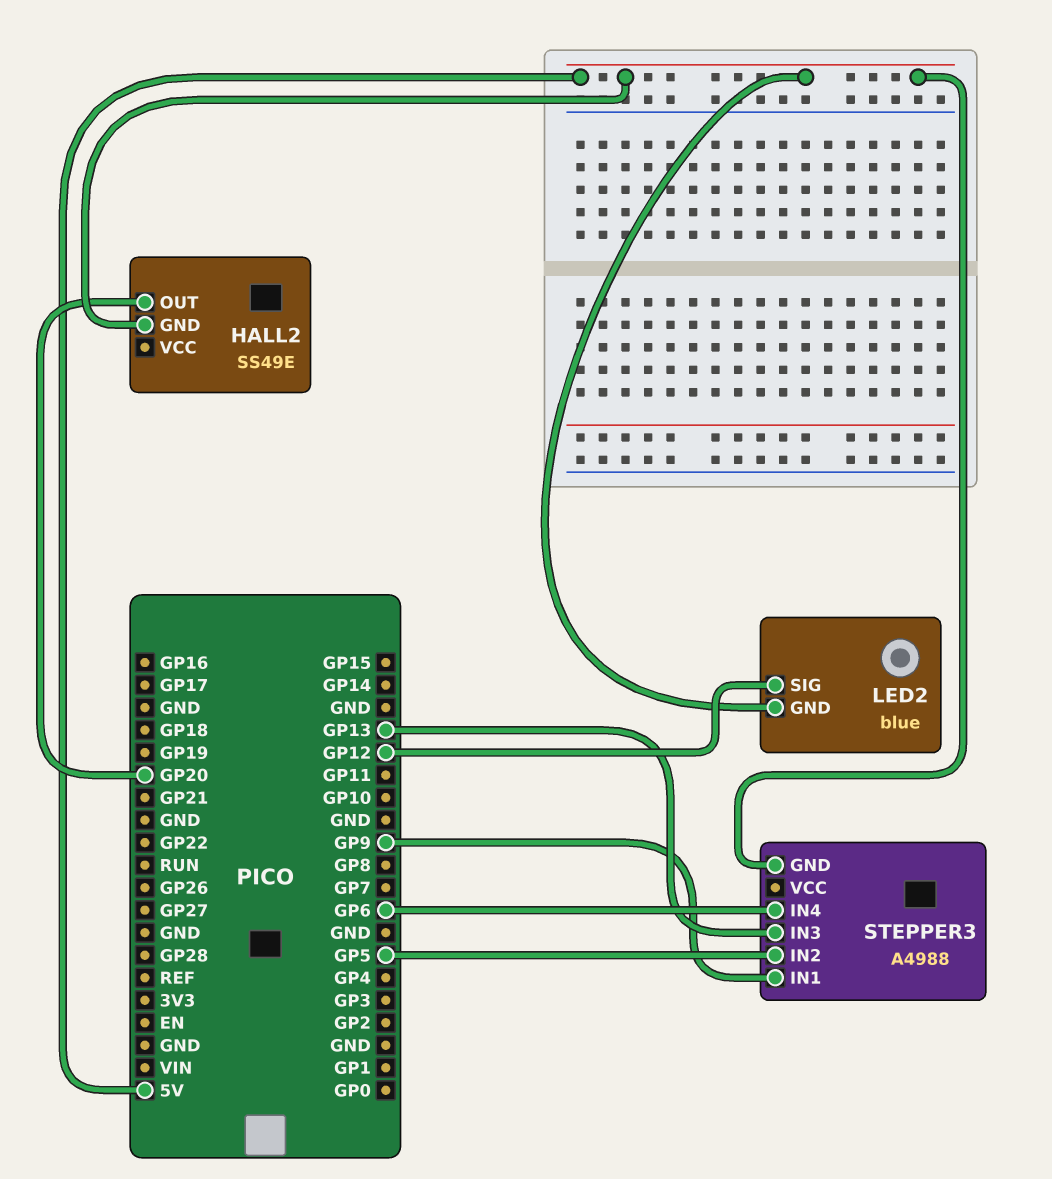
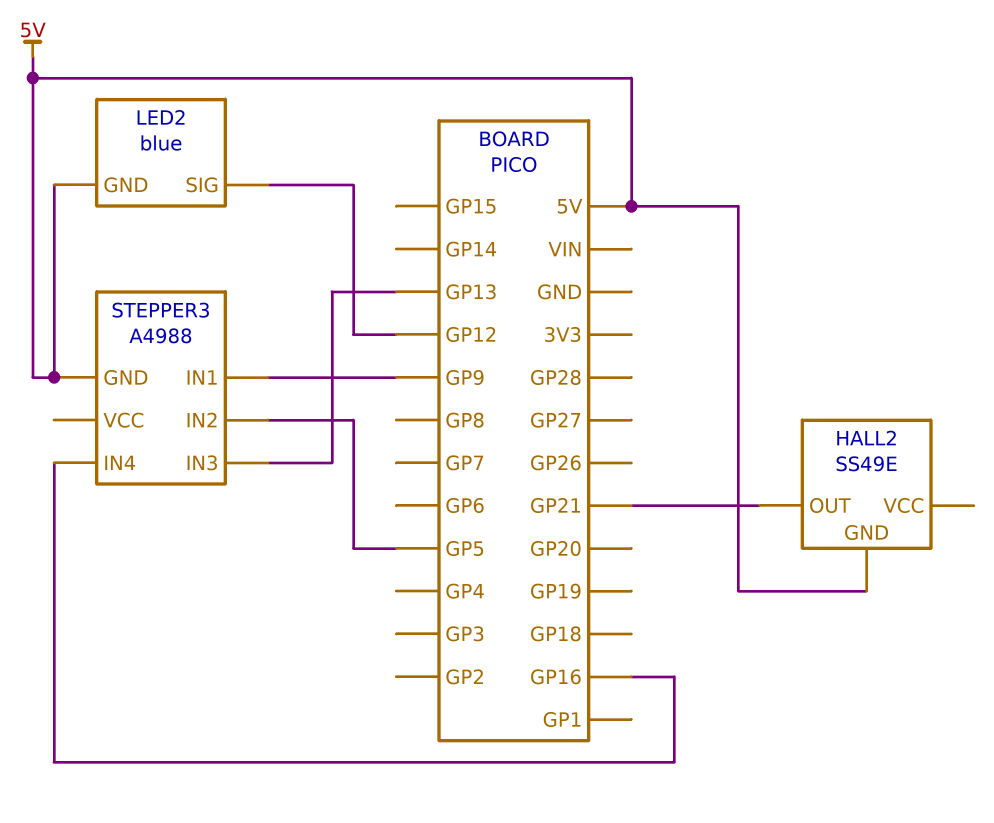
HALL2 pin OUT: GP20 -> GP21
STEPPER3 pin IN4: GP6 -> GP16

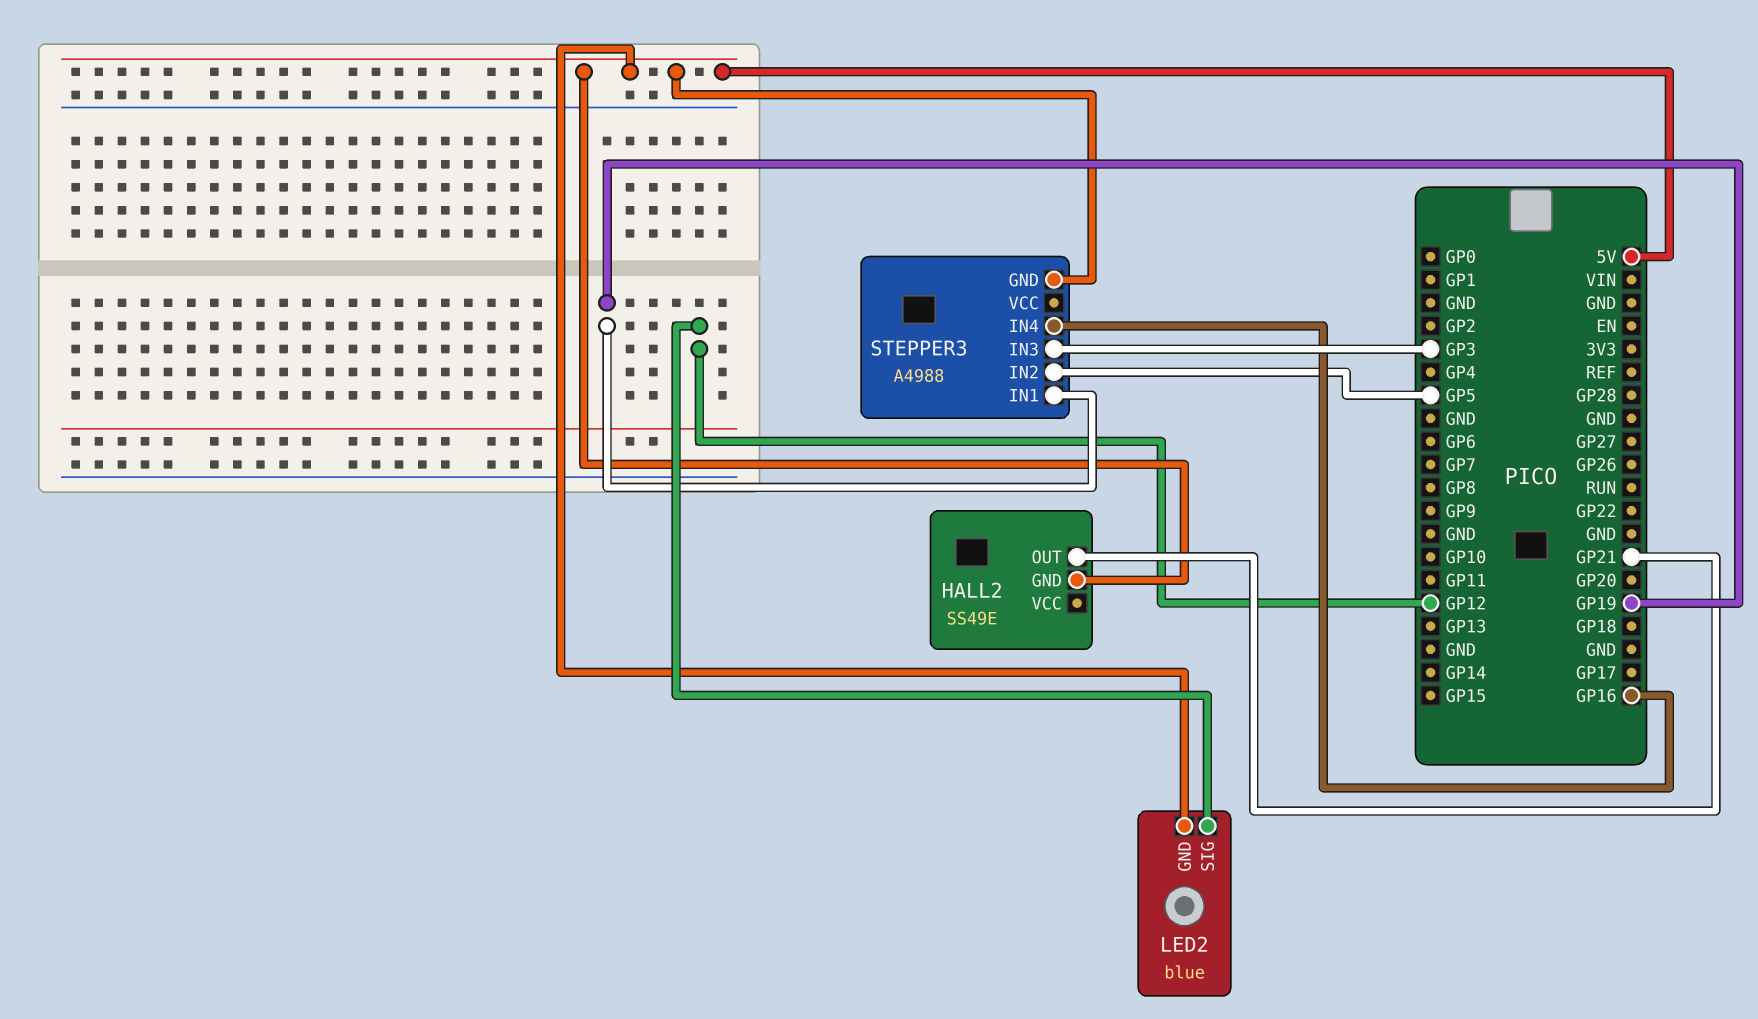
STEPPER3 pin IN1: GP9 -> GP19
STEPPER3 pin IN3: GP13 -> GP3

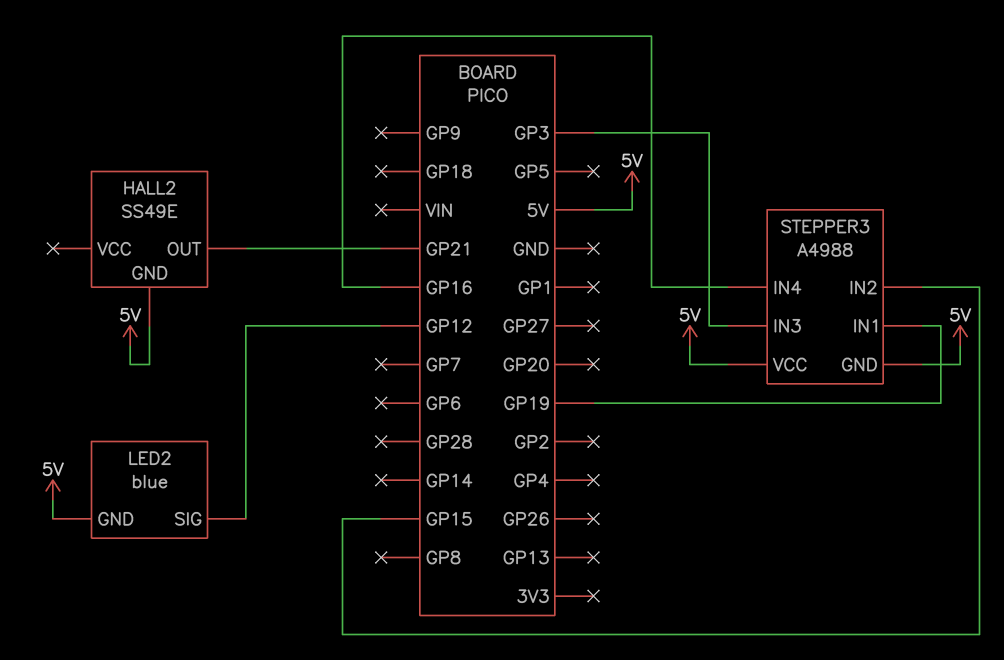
STEPPER3 pin IN2: GP5 -> GP15
STEPPER3 pin VCC: none -> 5V

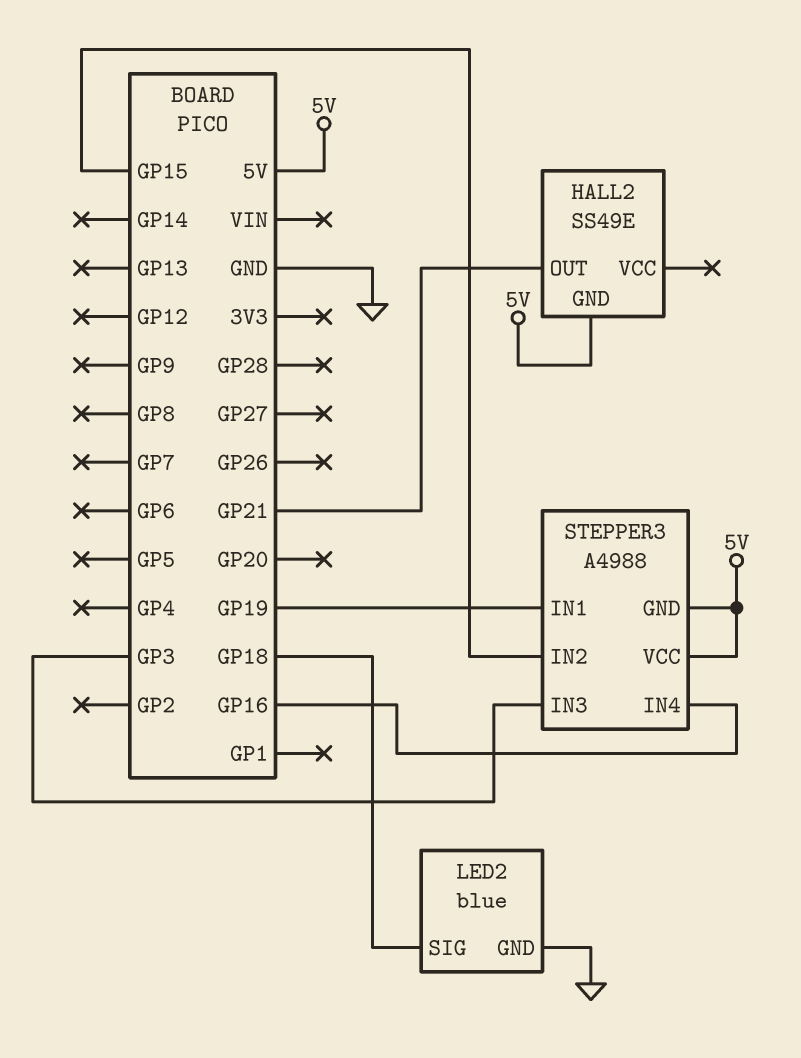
LED2 pin GND: 5V -> GND
LED2 pin SIG: GP12 -> GP18

